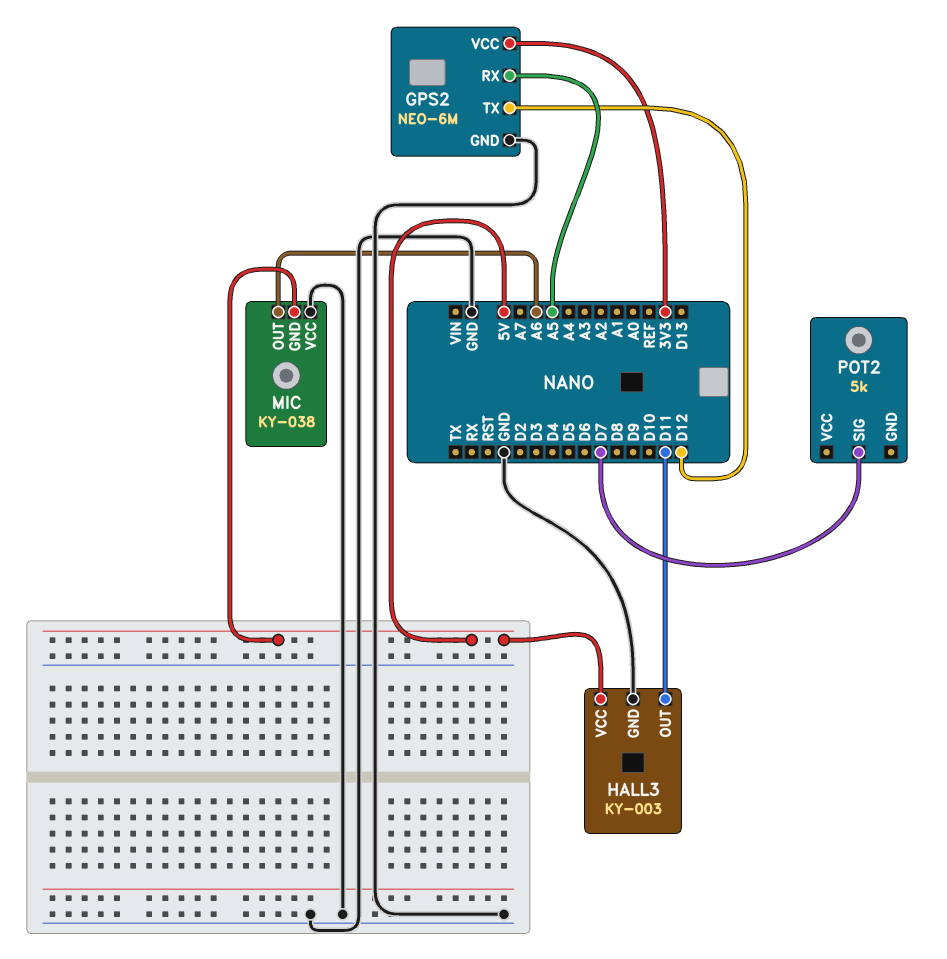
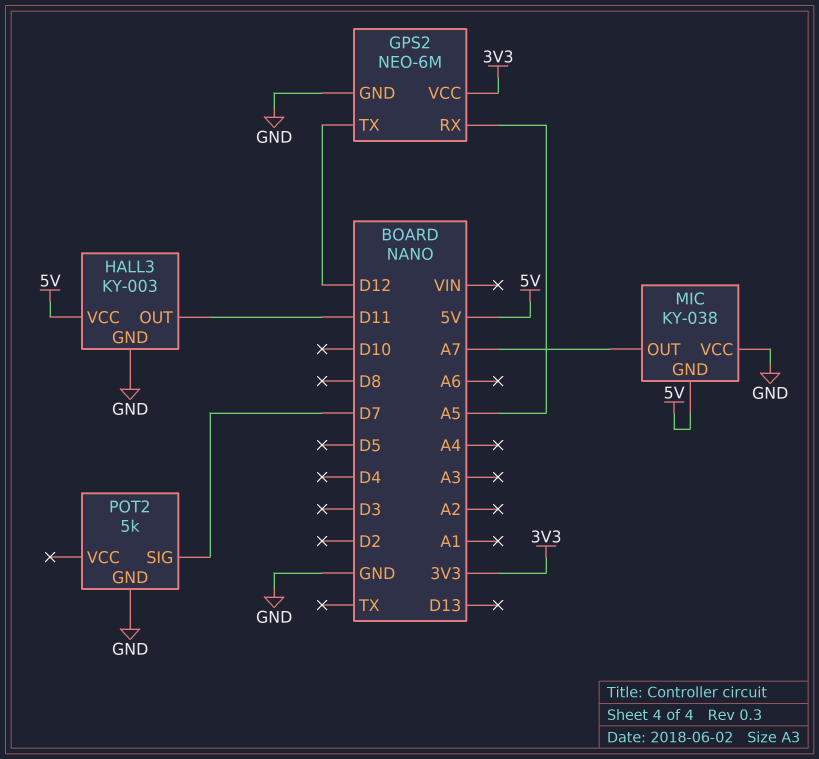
MIC pin OUT: A6 -> A7
POT2 pin GND: none -> GND

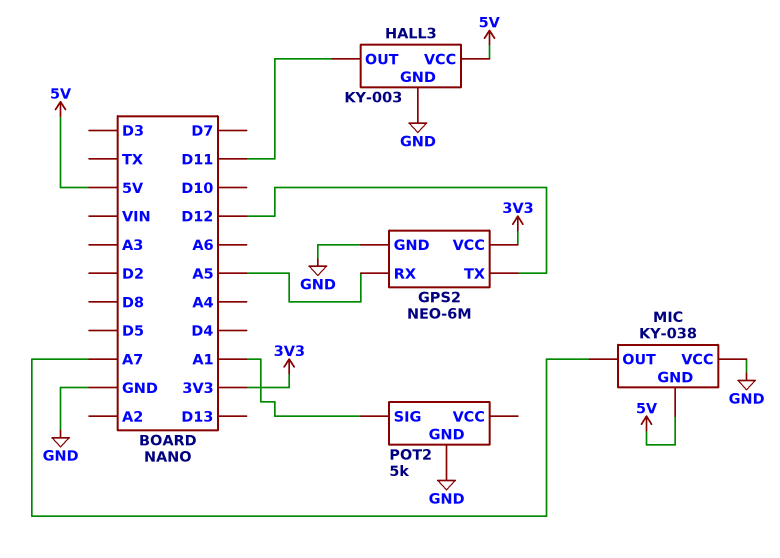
POT2 pin SIG: D7 -> A1

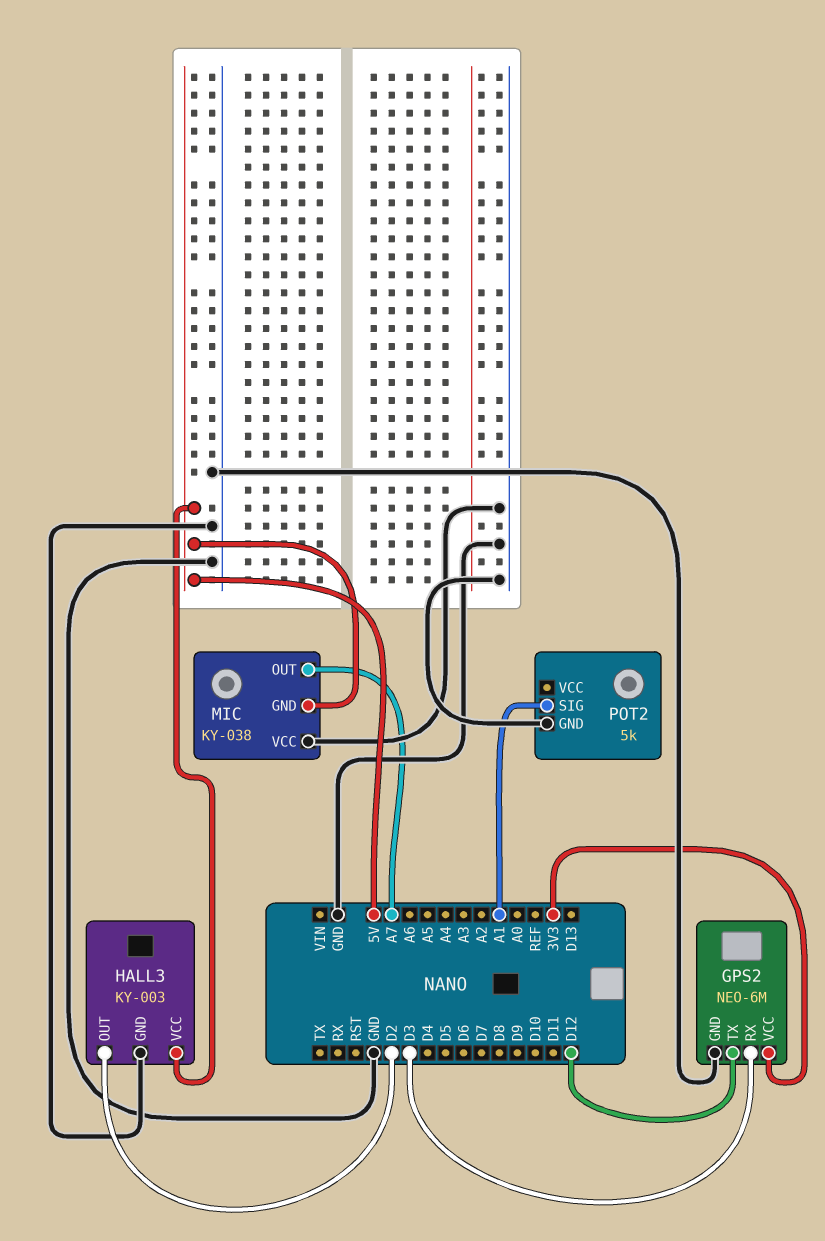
GPS2 pin RX: A5 -> D3
HALL3 pin OUT: D11 -> D2

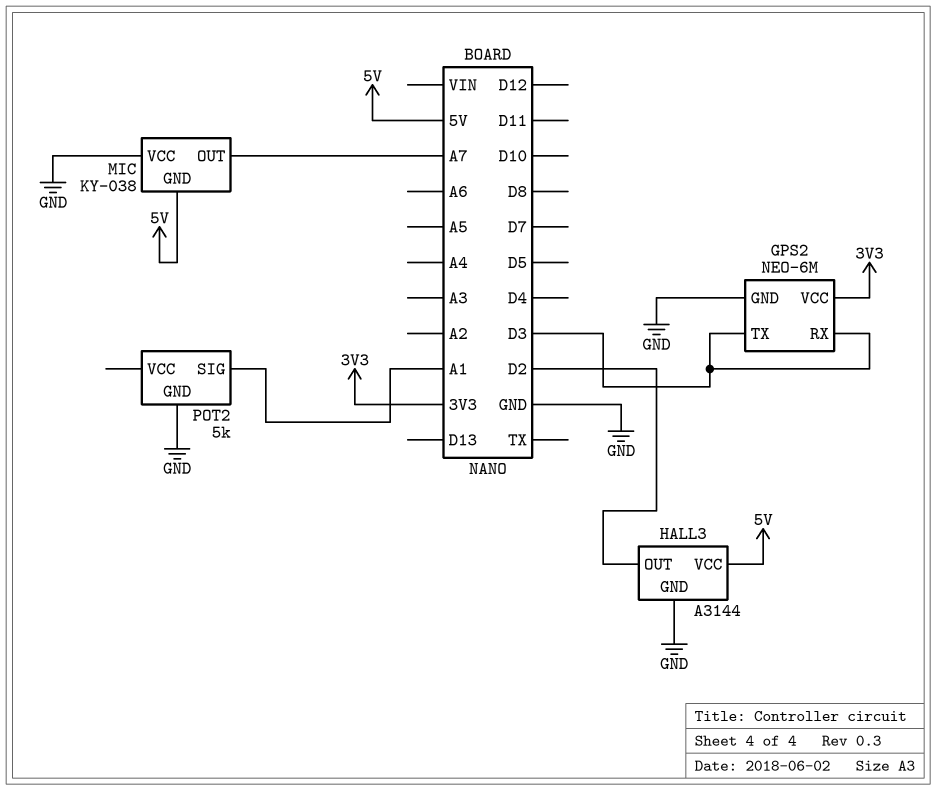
GPS2 pin TX: D12 -> D3
HALL3: KY-003 -> A3144

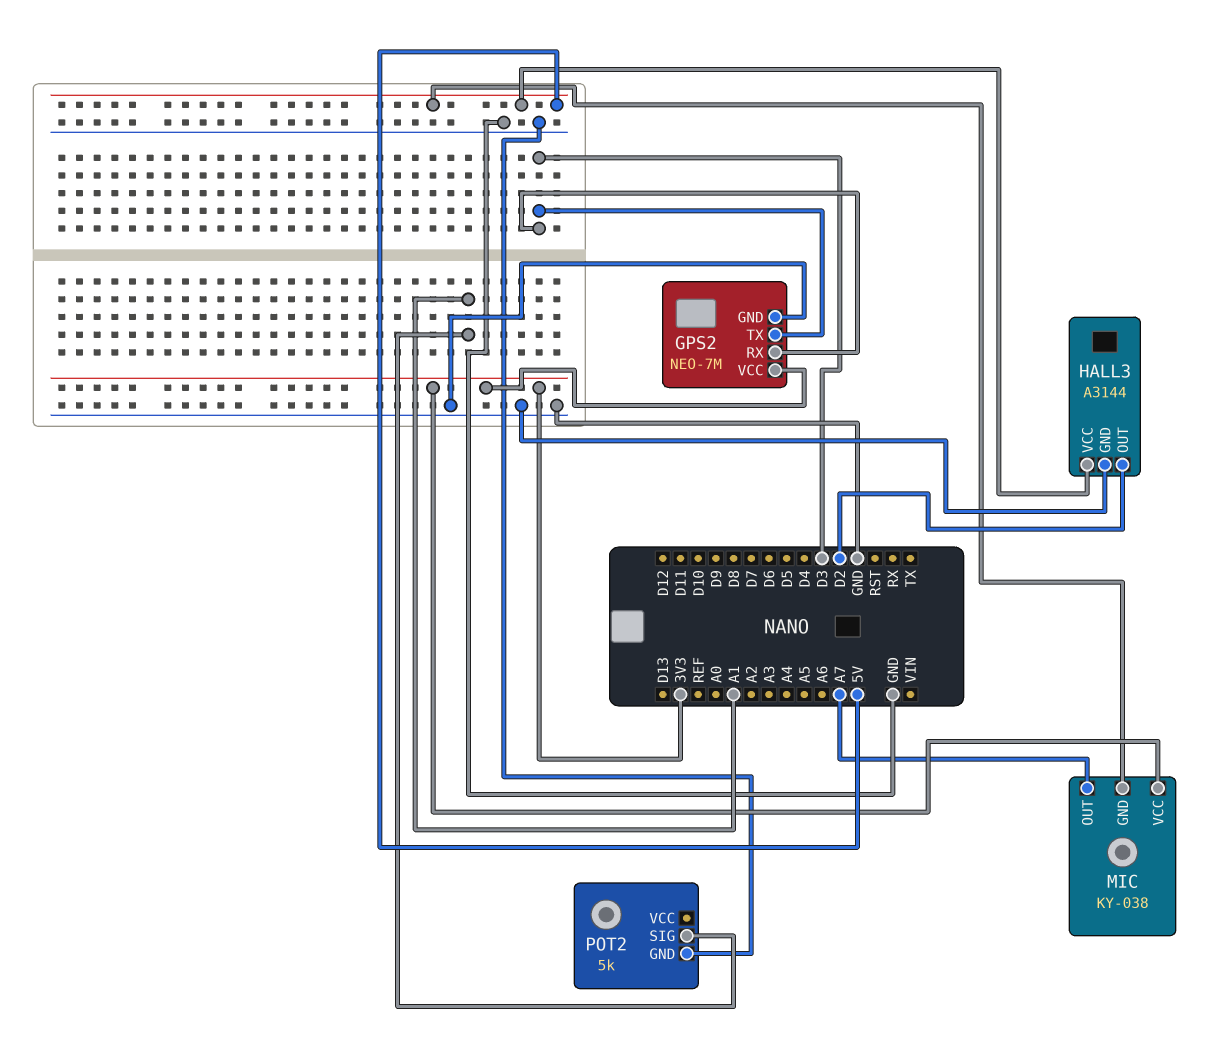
GPS2: NEO-6M -> NEO-7M
MIC pin VCC: GND -> 3V3

